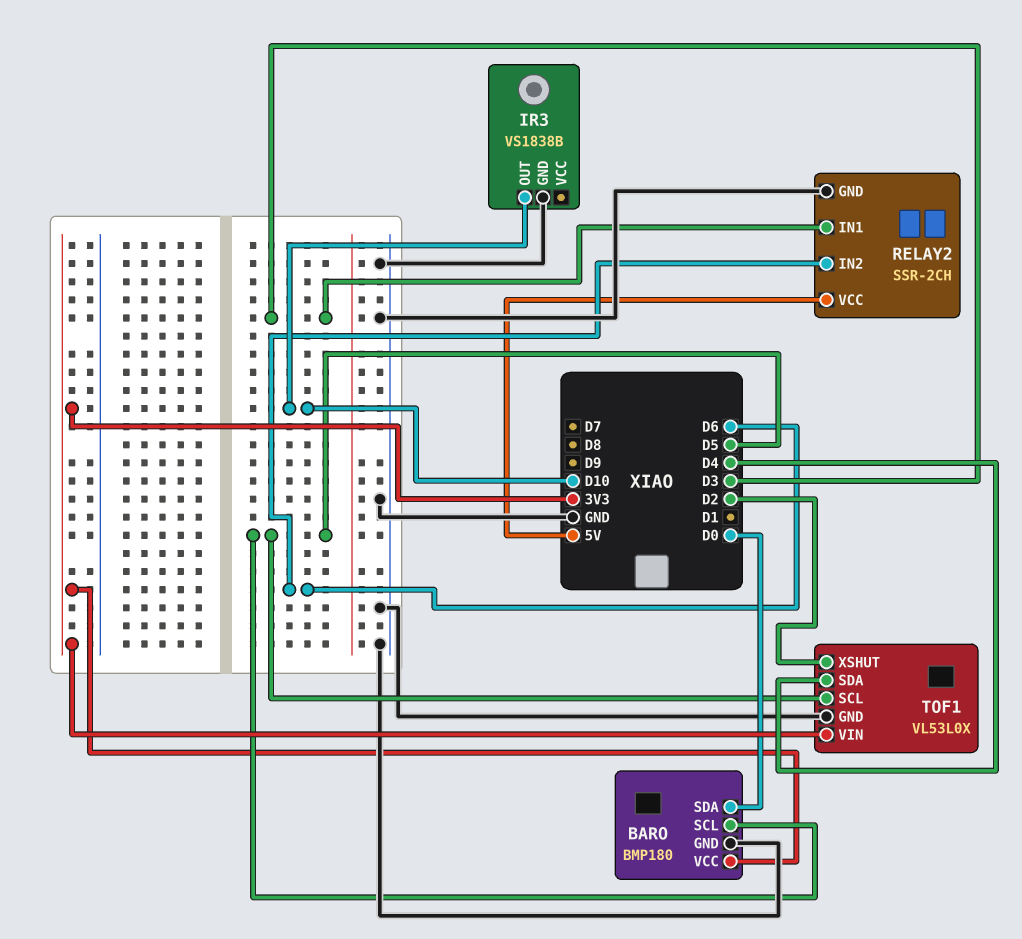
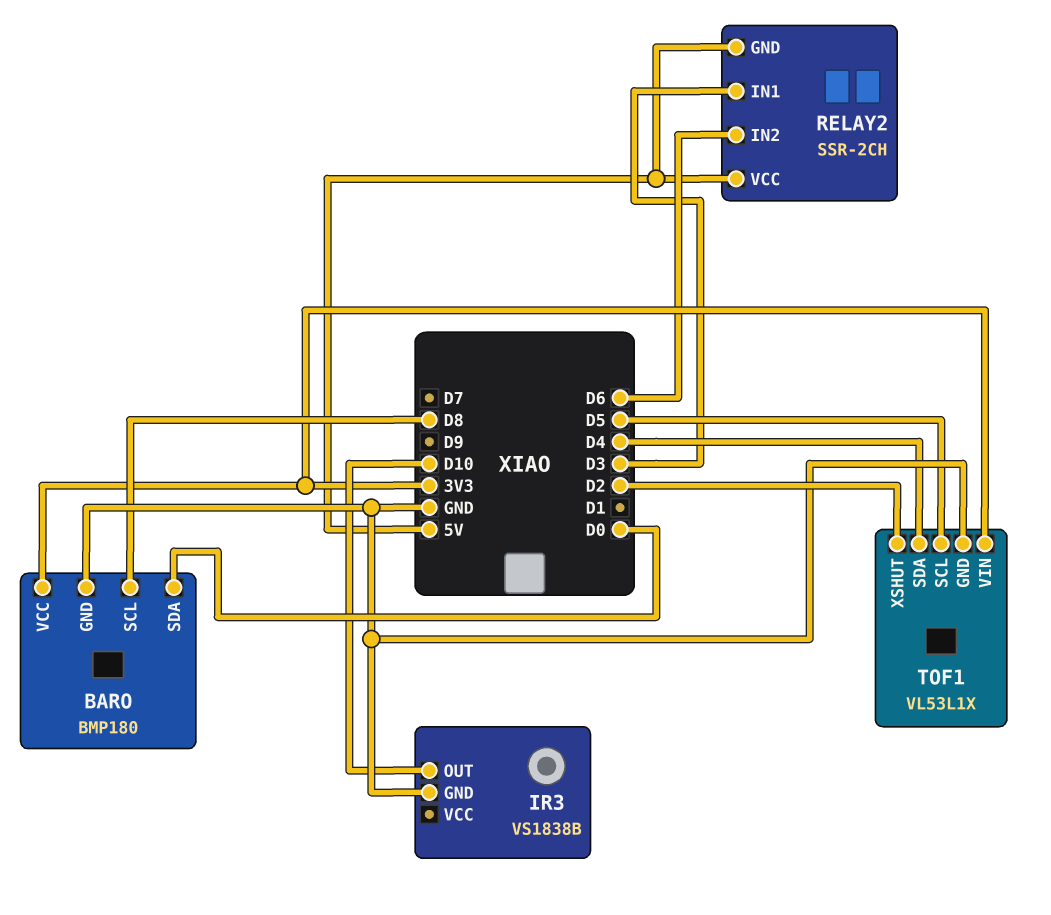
BARO pin SCL: D5 -> D8
RELAY2 pin GND: GND -> 5V
TOF1: VL53L0X -> VL53L1X

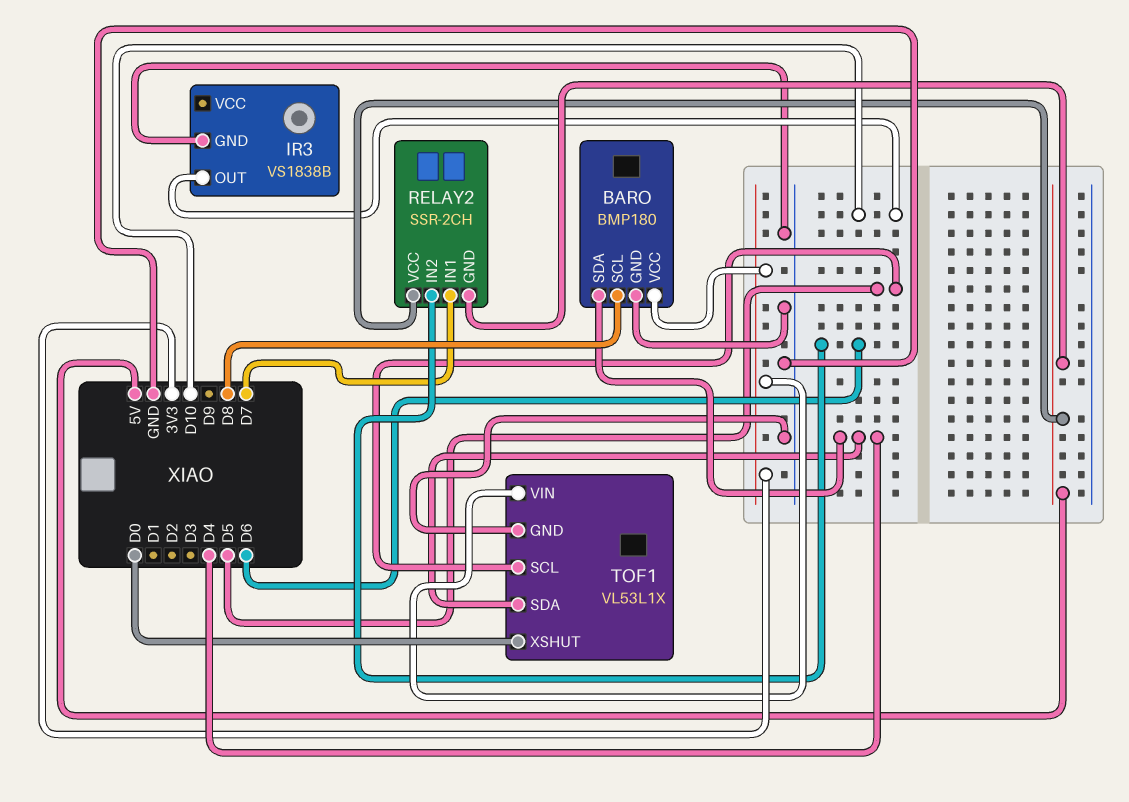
BARO pin SDA: D0 -> D4
RELAY2 pin IN1: D3 -> D7
TOF1 pin XSHUT: D2 -> D0

